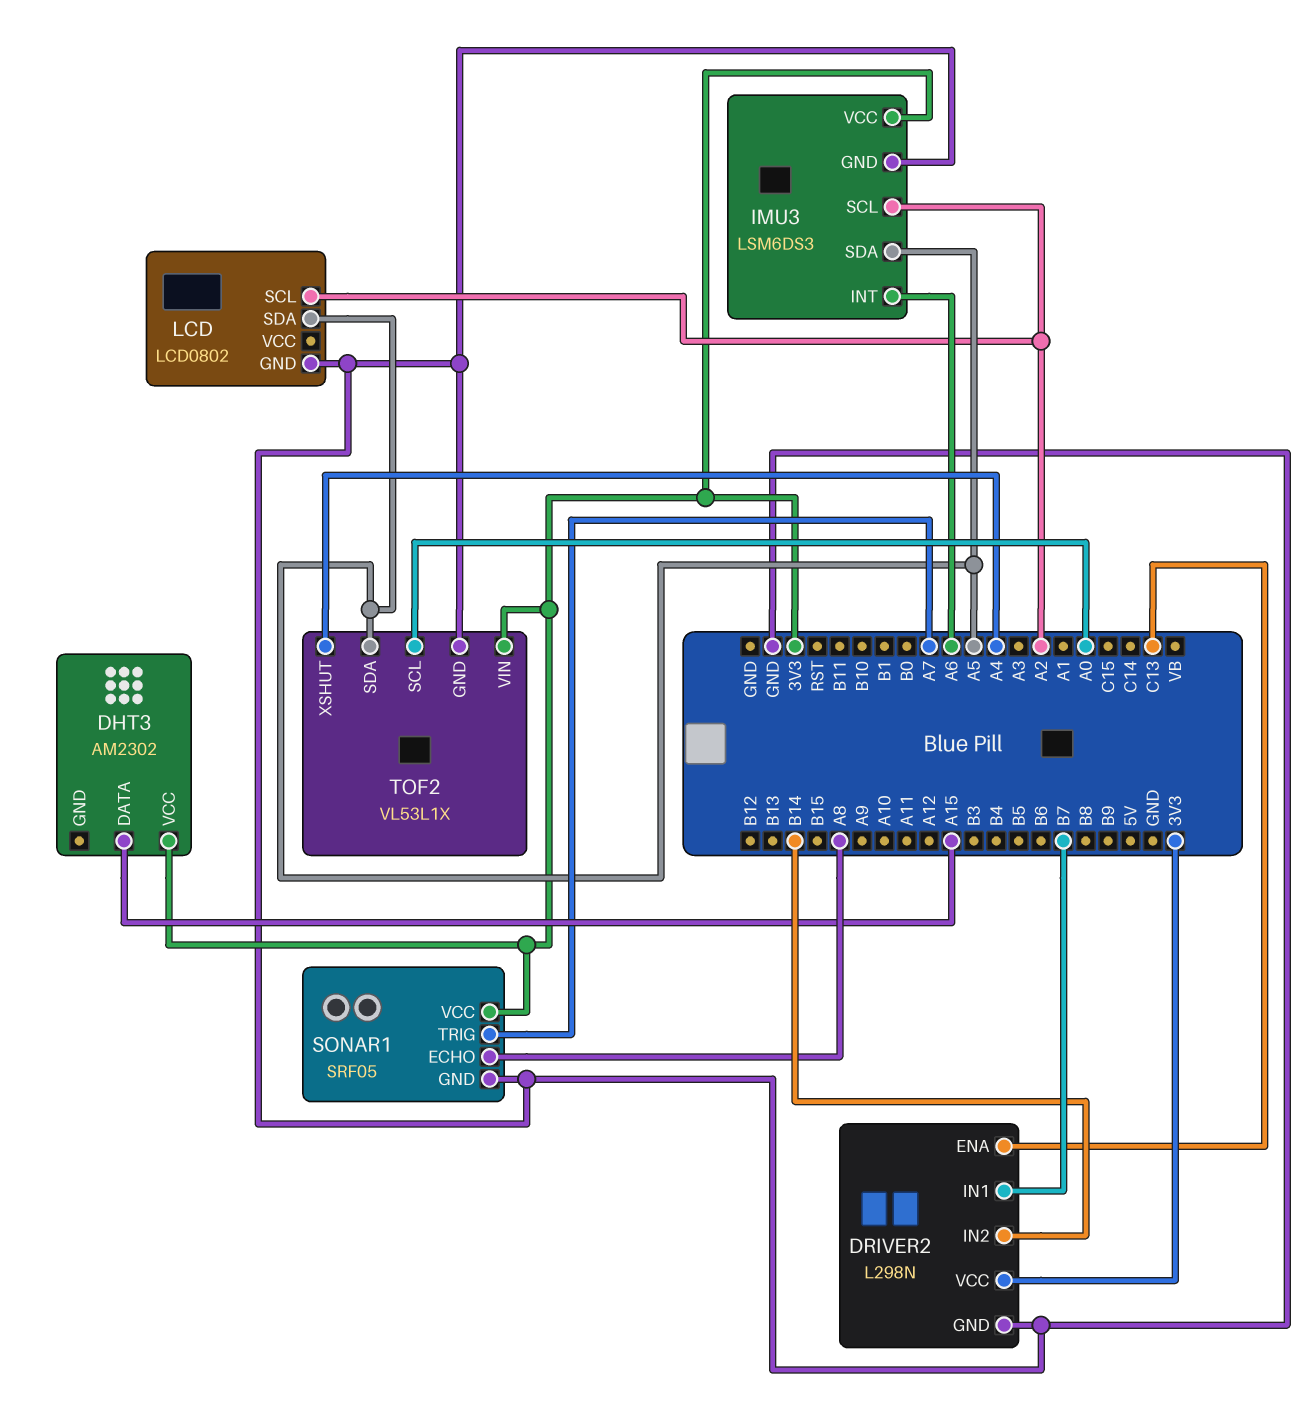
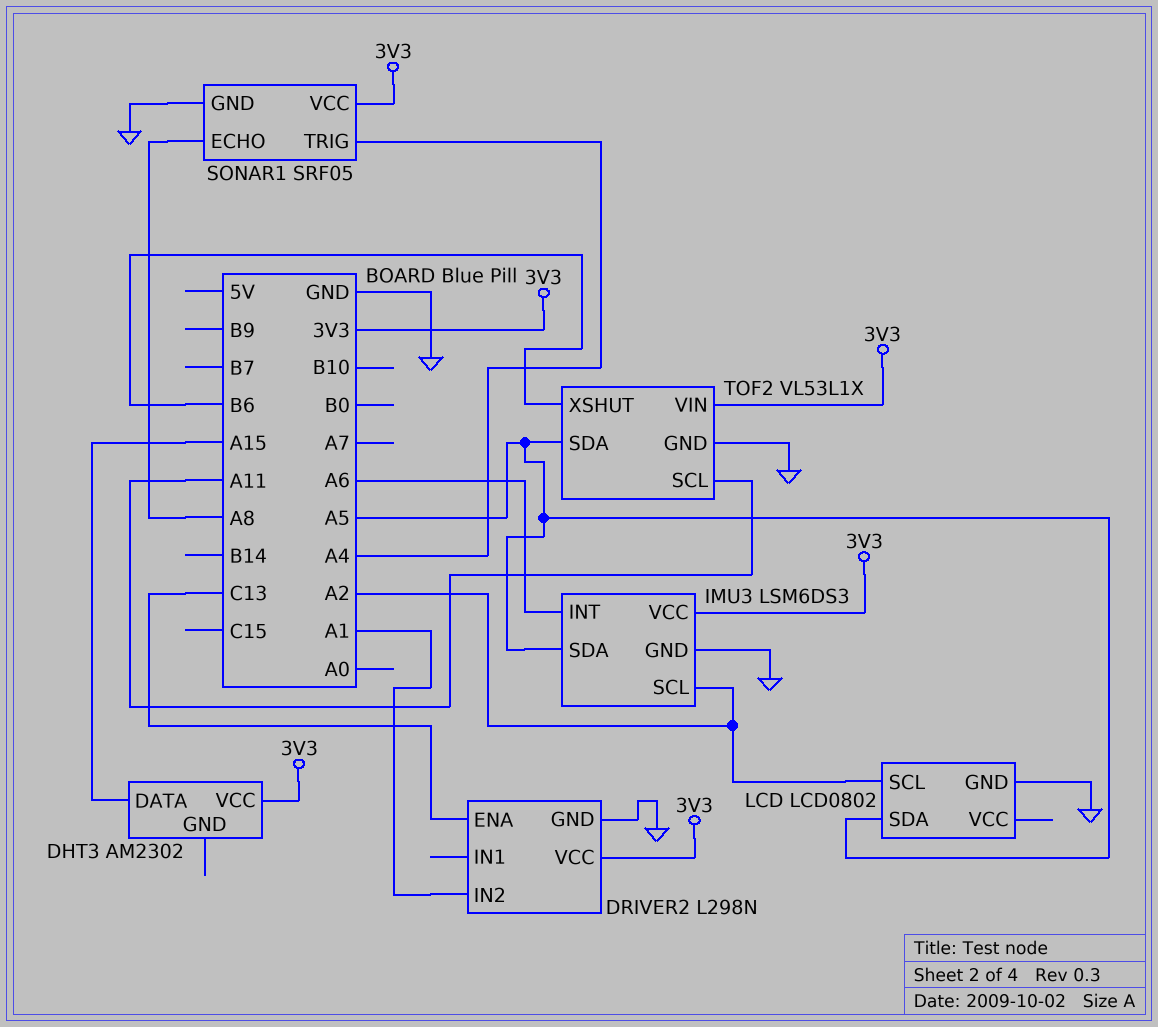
DRIVER2 pin IN1: B7 -> none
DRIVER2 pin IN2: B14 -> A1
SONAR1 pin TRIG: A7 -> A4
TOF2 pin SCL: A0 -> A11
TOF2 pin XSHUT: A4 -> B6

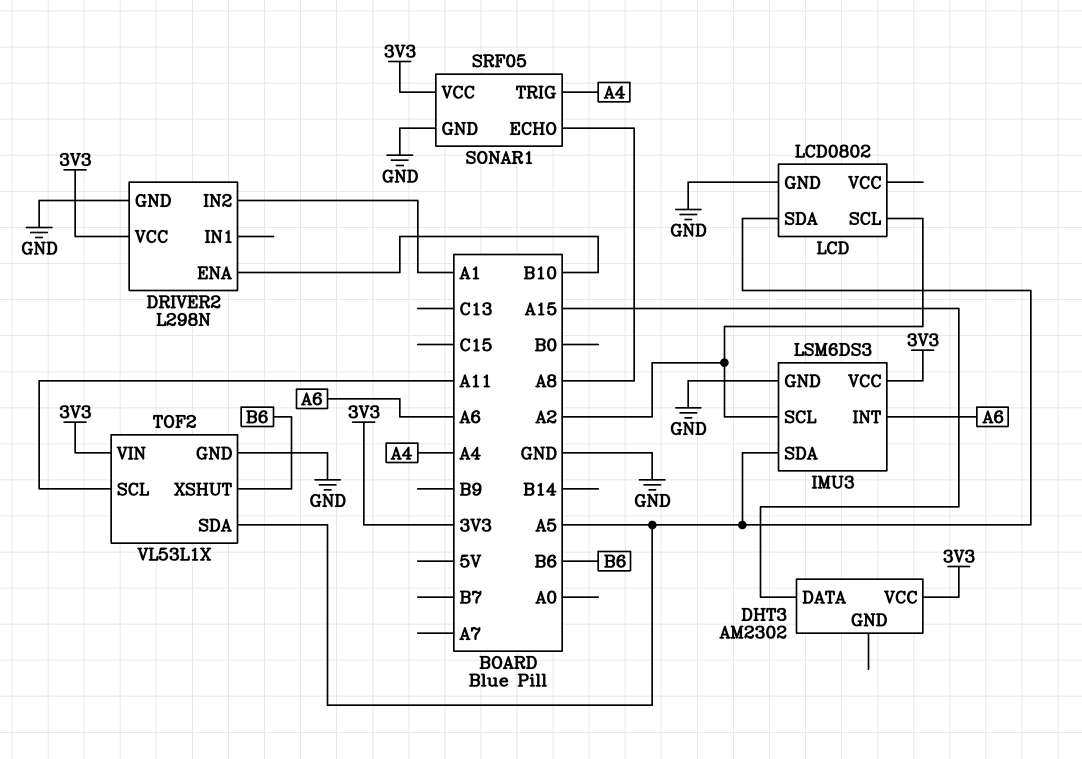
DRIVER2 pin ENA: C13 -> B10

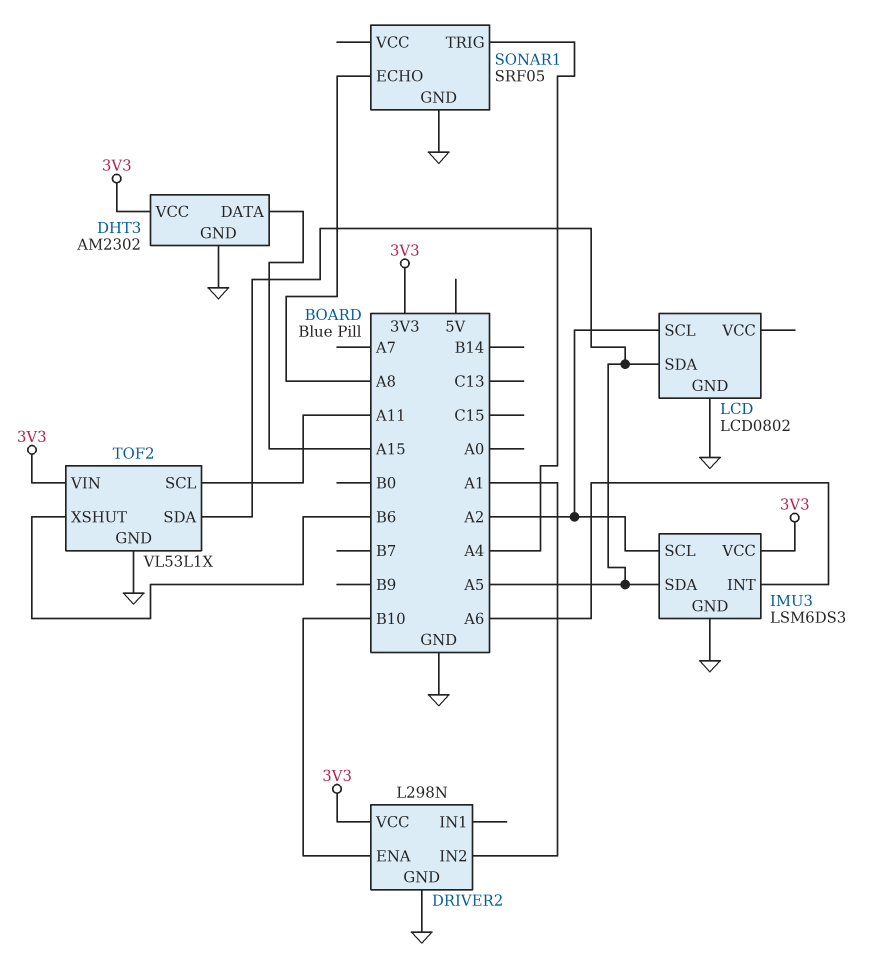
DHT3 pin GND: none -> GND
SONAR1 pin VCC: 3V3 -> none

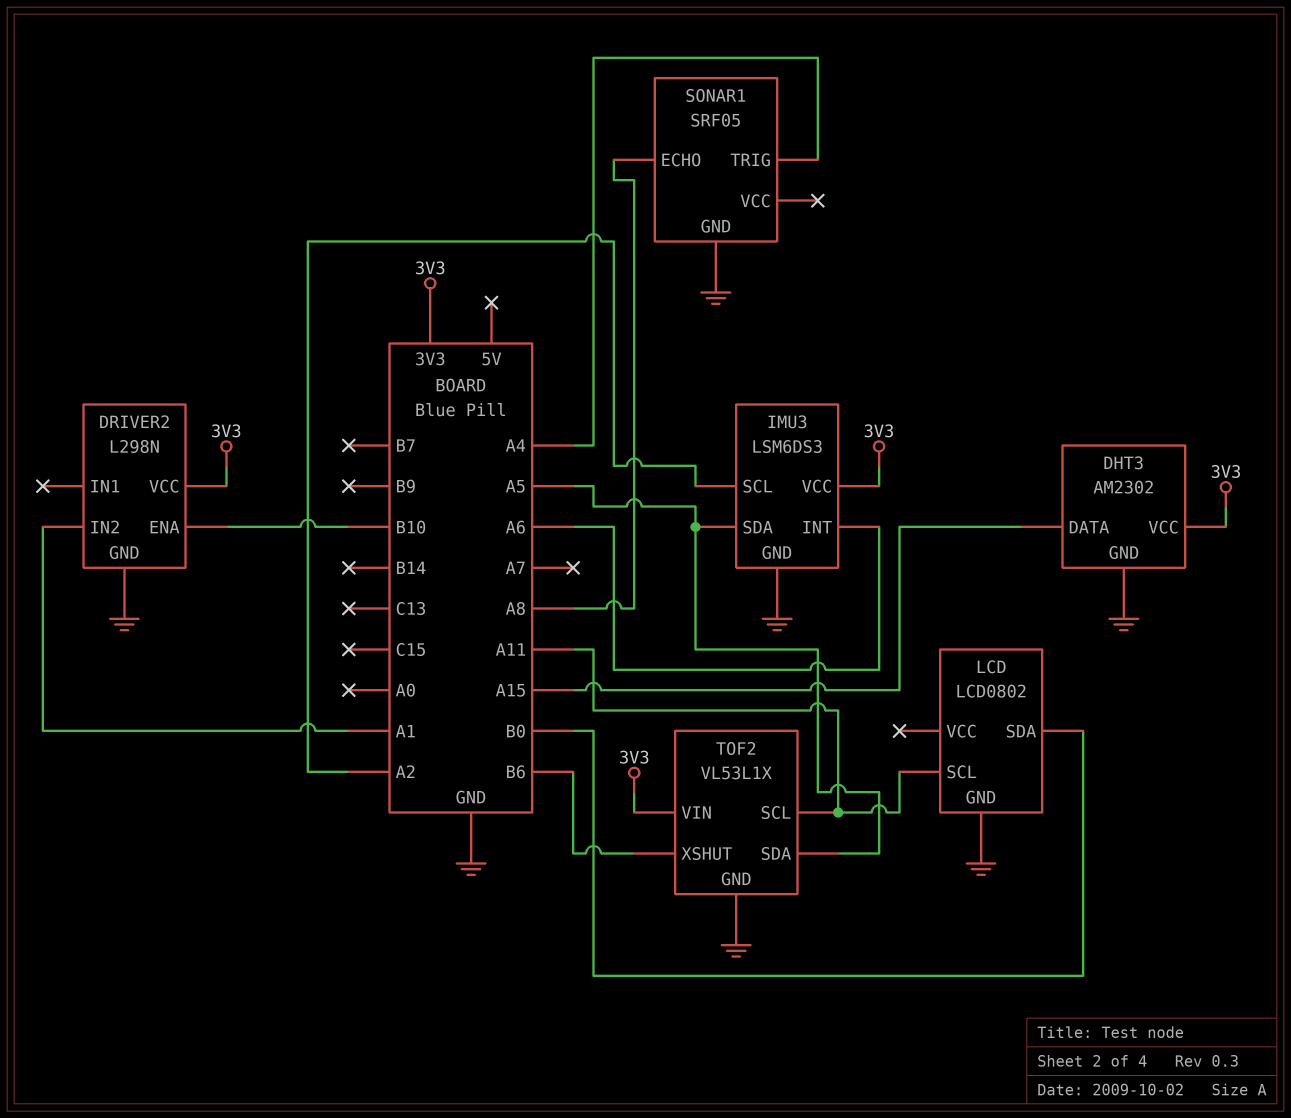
LCD pin SCL: A2 -> A11
LCD pin SDA: A5 -> B0

